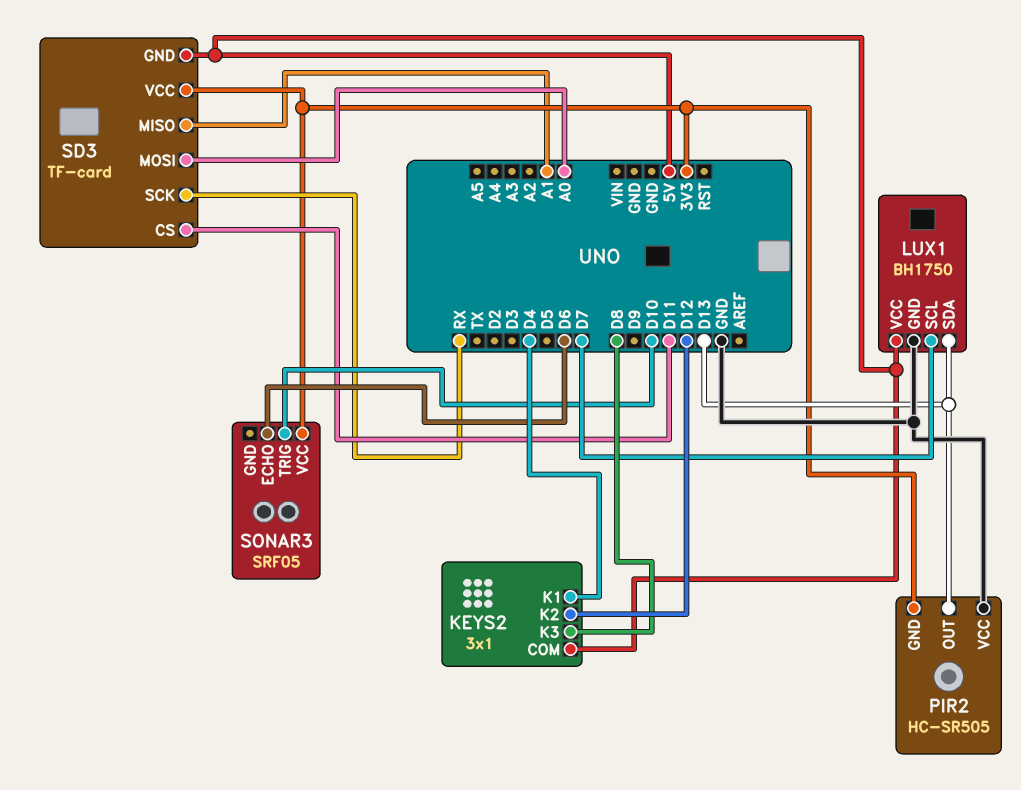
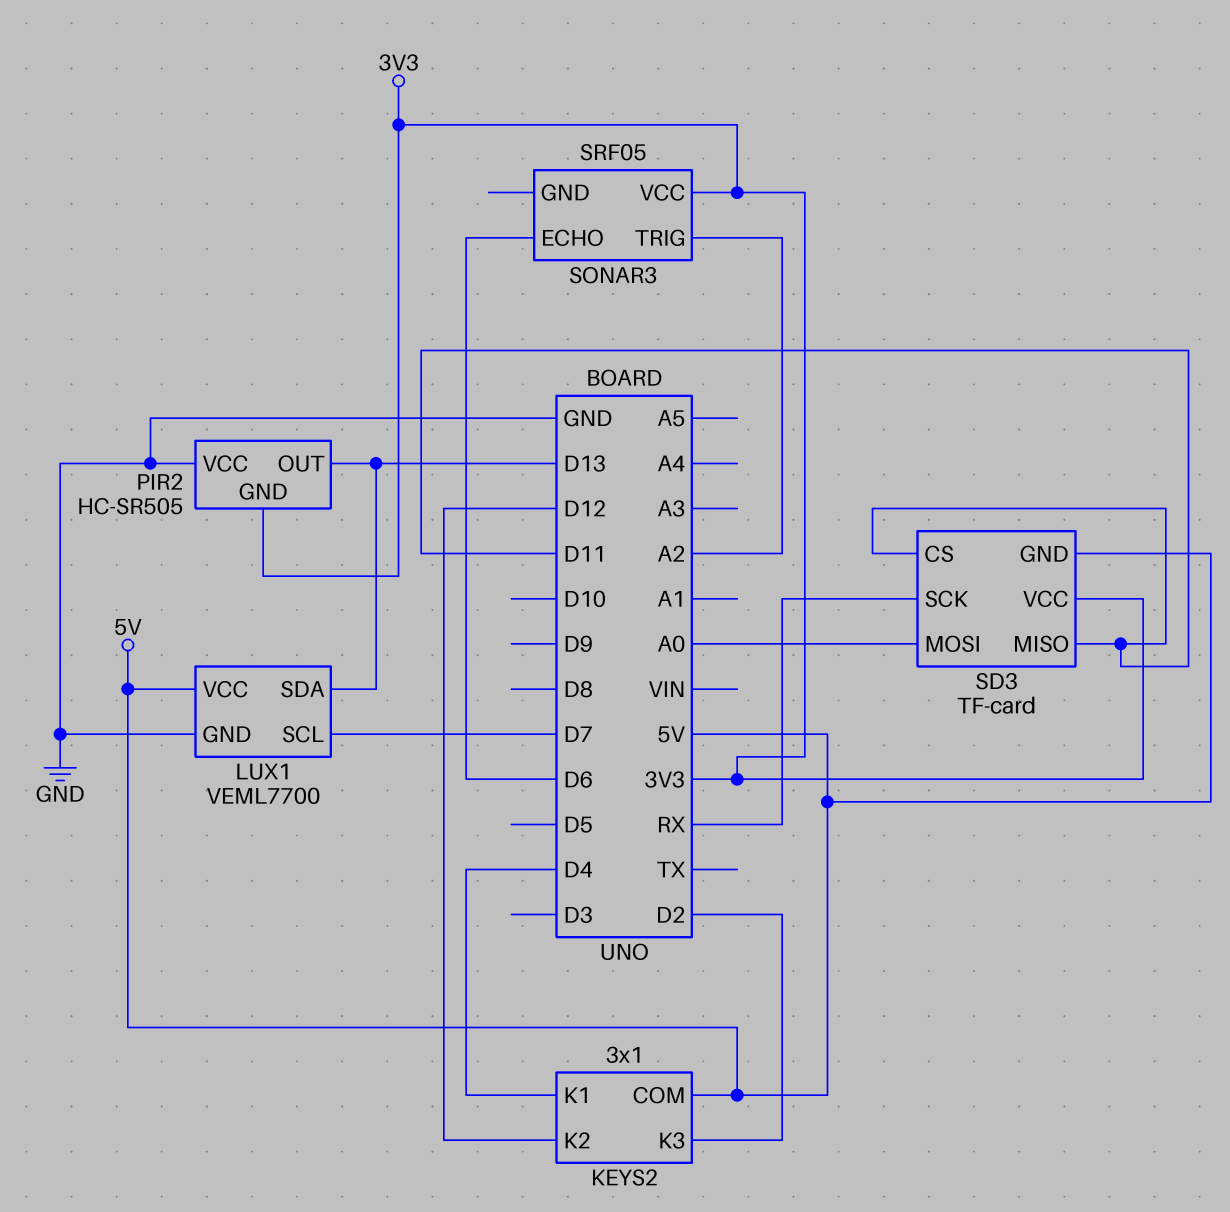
KEYS2 pin K3: D8 -> D2
LUX1: BH1750 -> VEML7700
SD3 pin MISO: A1 -> D11
SONAR3 pin TRIG: D10 -> A2

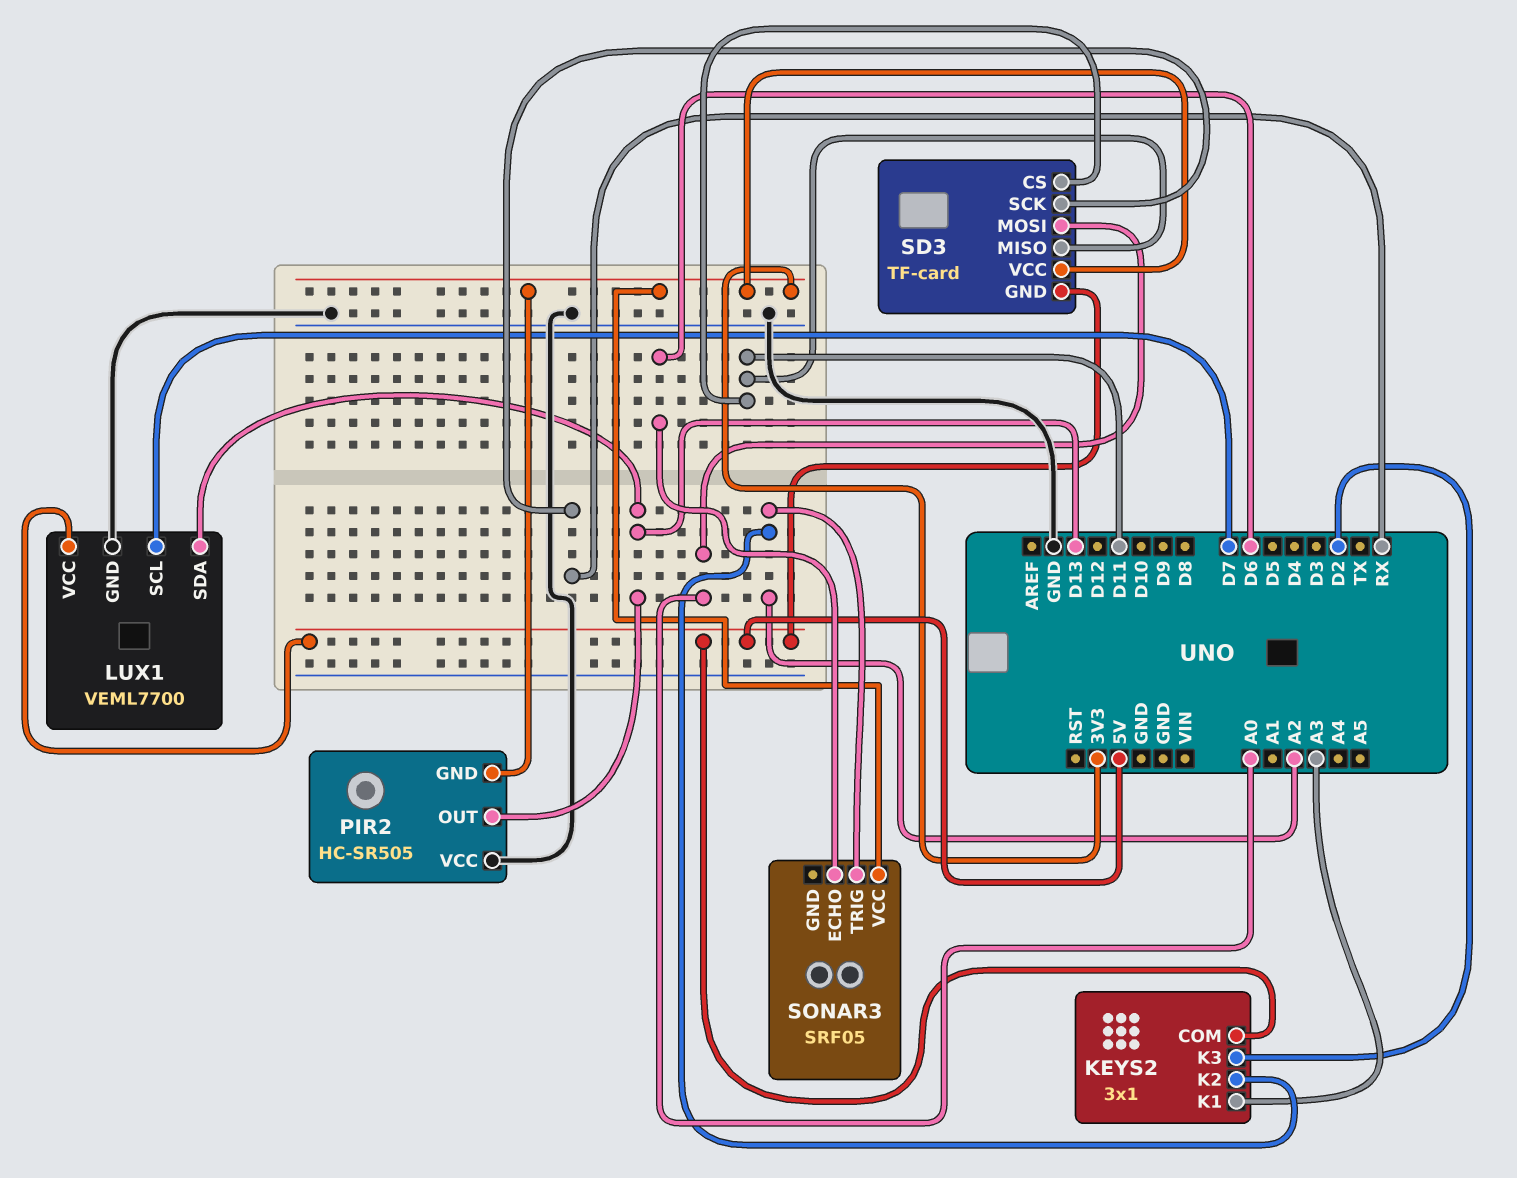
KEYS2 pin K1: D4 -> A3
KEYS2 pin K2: D12 -> A2

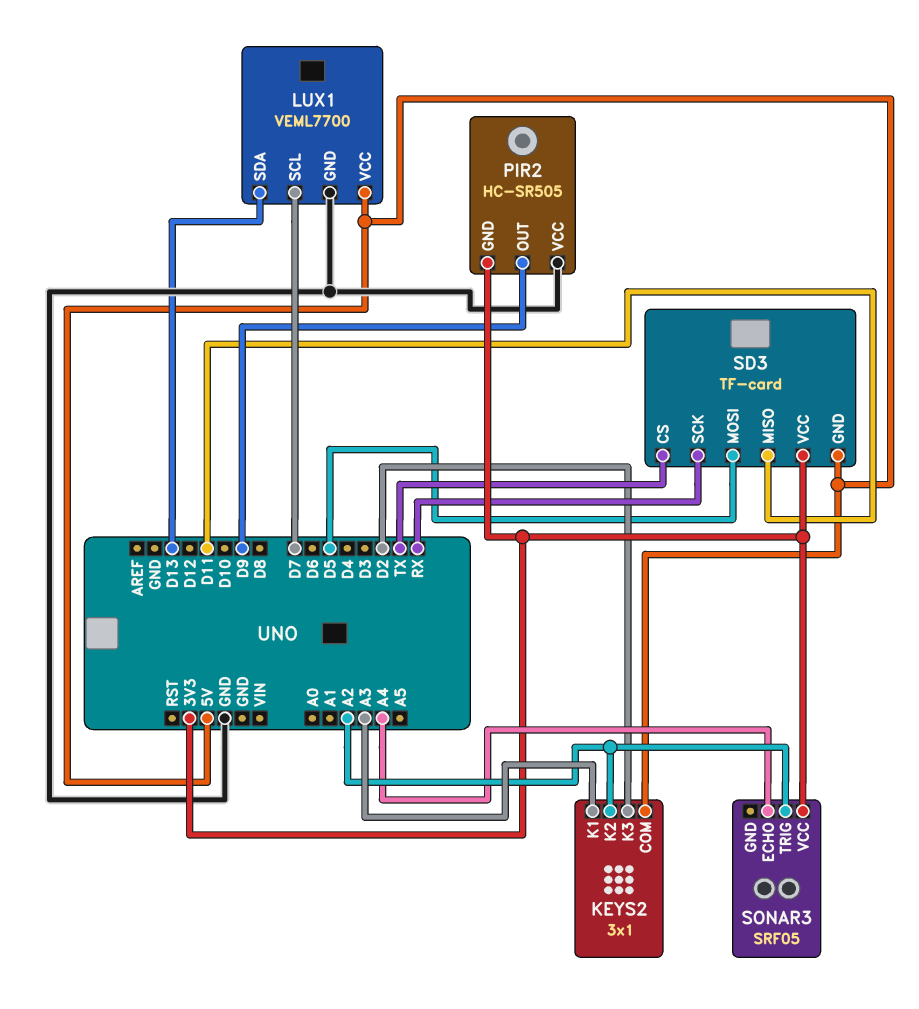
PIR2 pin OUT: D13 -> D9
SD3 pin CS: D11 -> TX
SD3 pin MOSI: A0 -> D5
SONAR3 pin ECHO: D6 -> A4

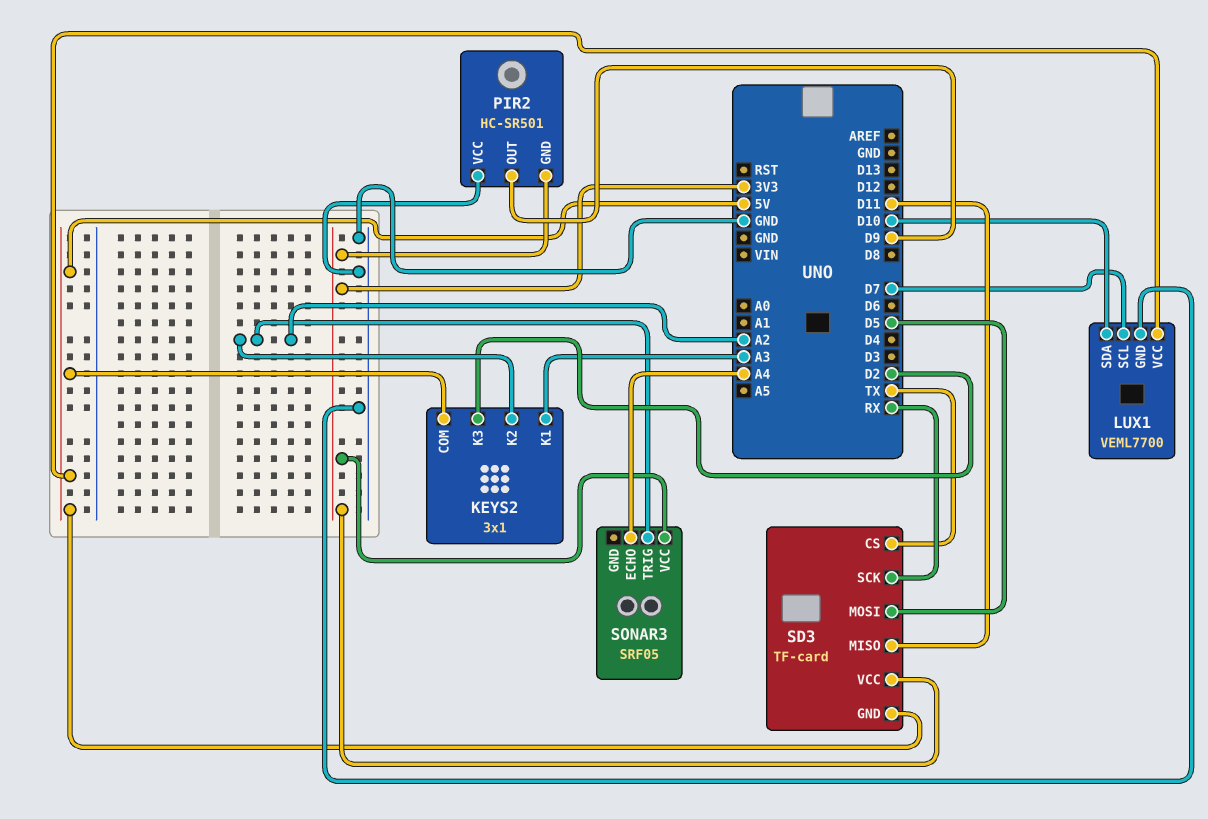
LUX1 pin SDA: D13 -> D10
PIR2: HC-SR505 -> HC-SR501

